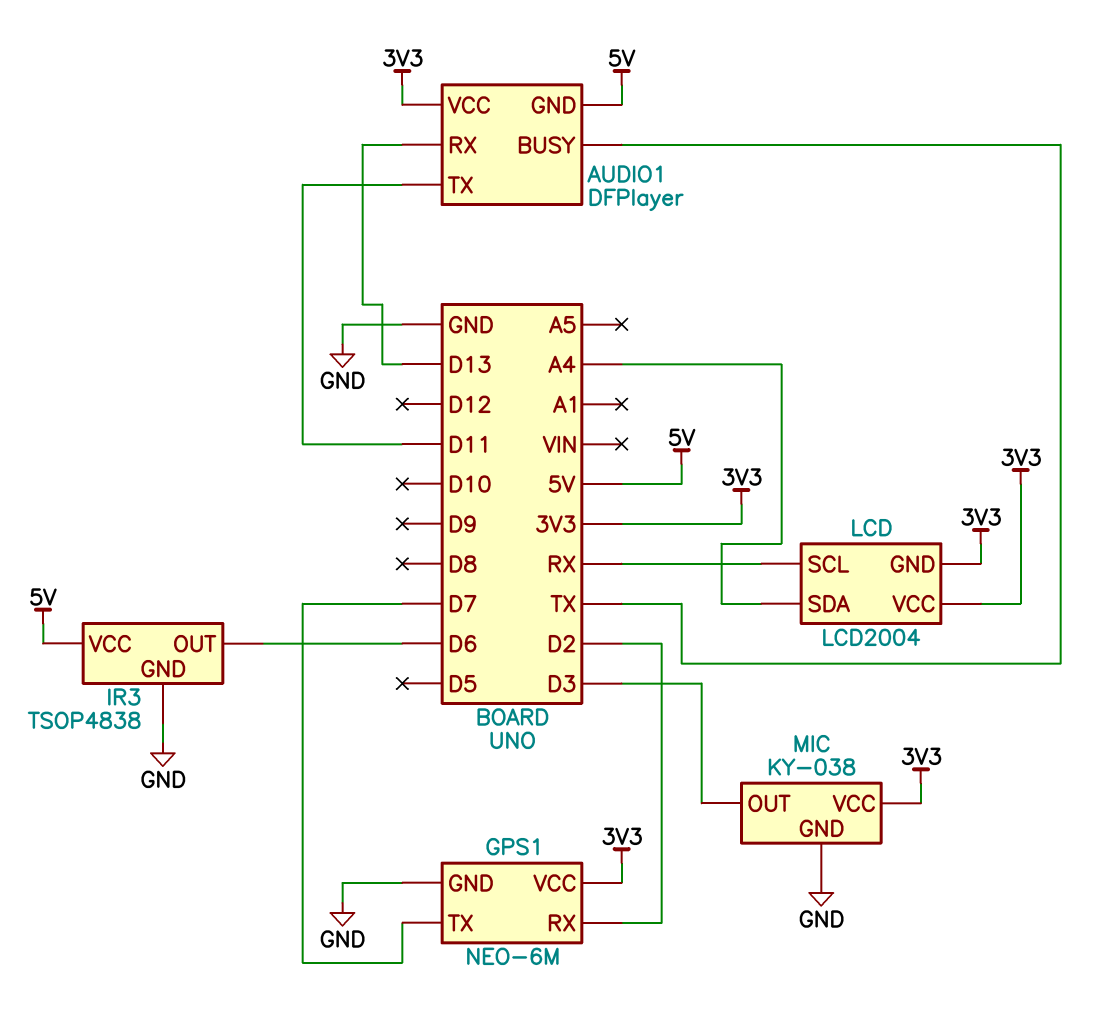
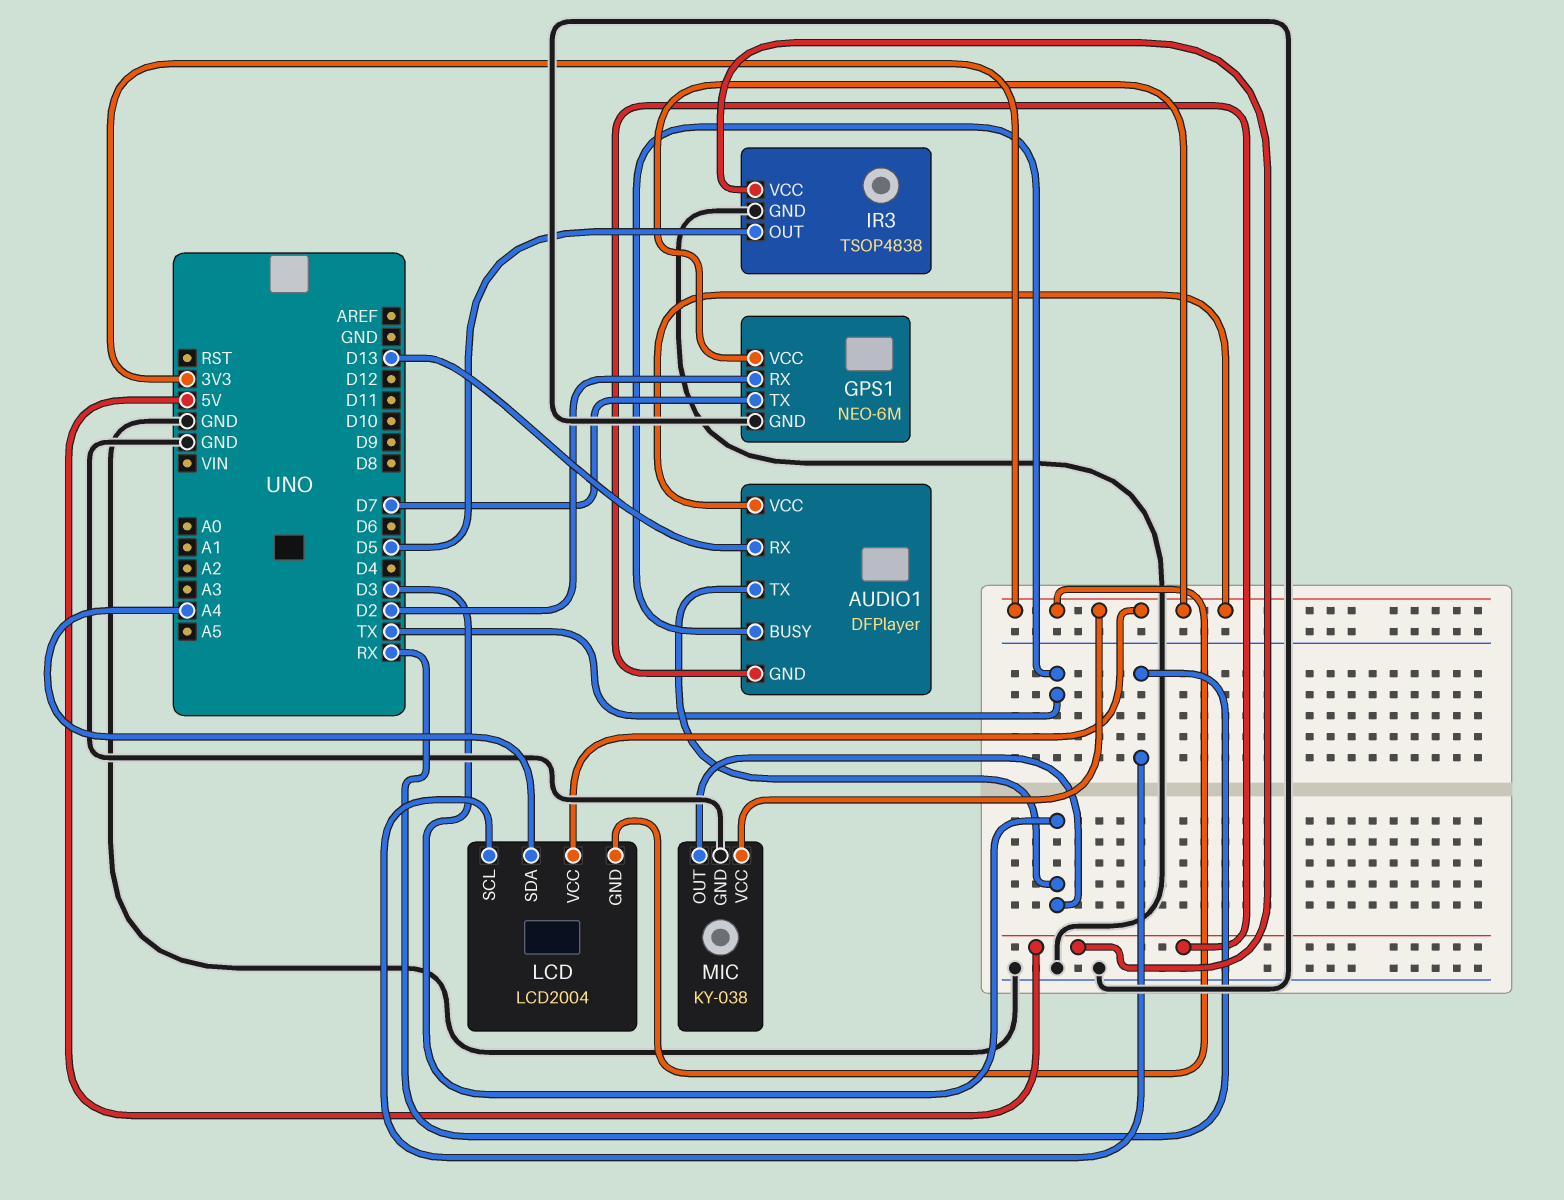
AUDIO1 pin TX: D11 -> D3
IR3 pin OUT: D6 -> D5

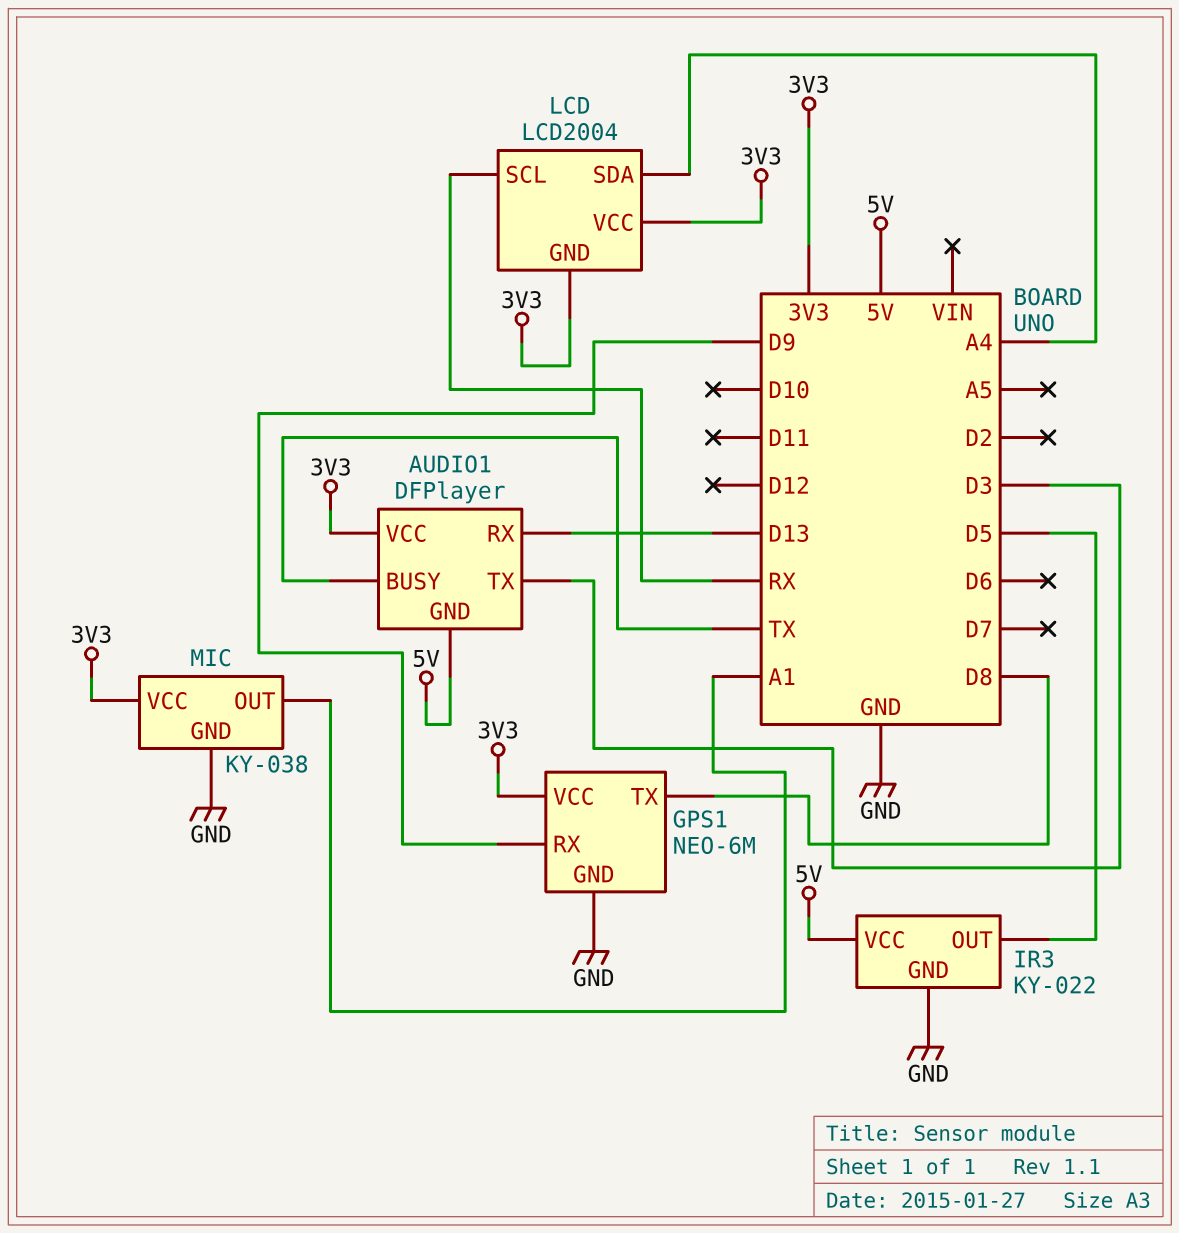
GPS1 pin RX: D2 -> D9
GPS1 pin TX: D7 -> D8
IR3: TSOP4838 -> KY-022
MIC pin OUT: D3 -> A1

